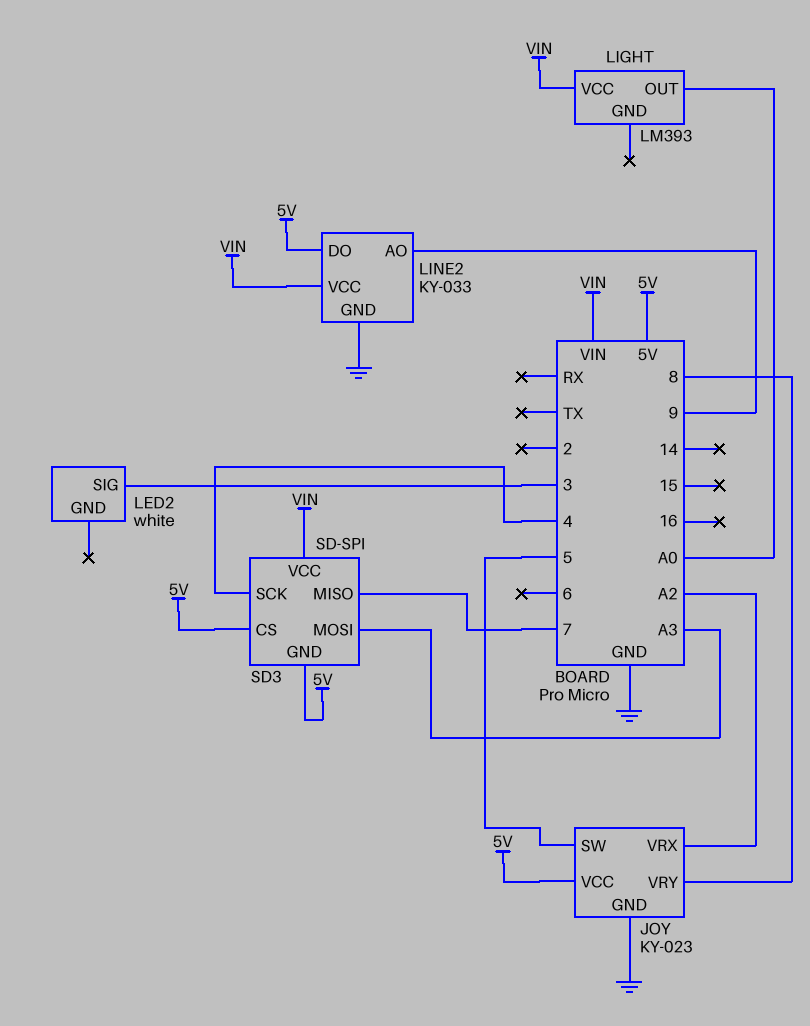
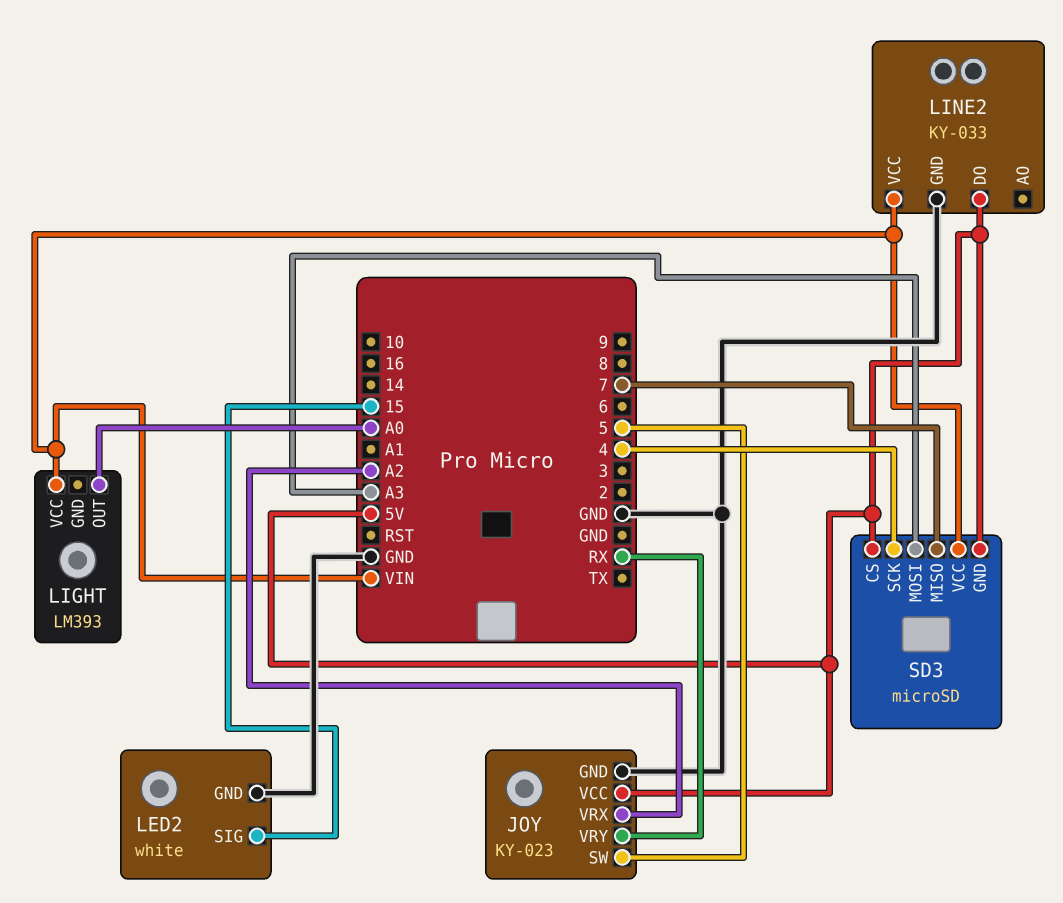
JOY pin VRY: 8 -> RX
LED2 pin GND: none -> GND
LED2 pin SIG: 3 -> 15
LINE2 pin AO: 9 -> none
SD3: SD-SPI -> microSD

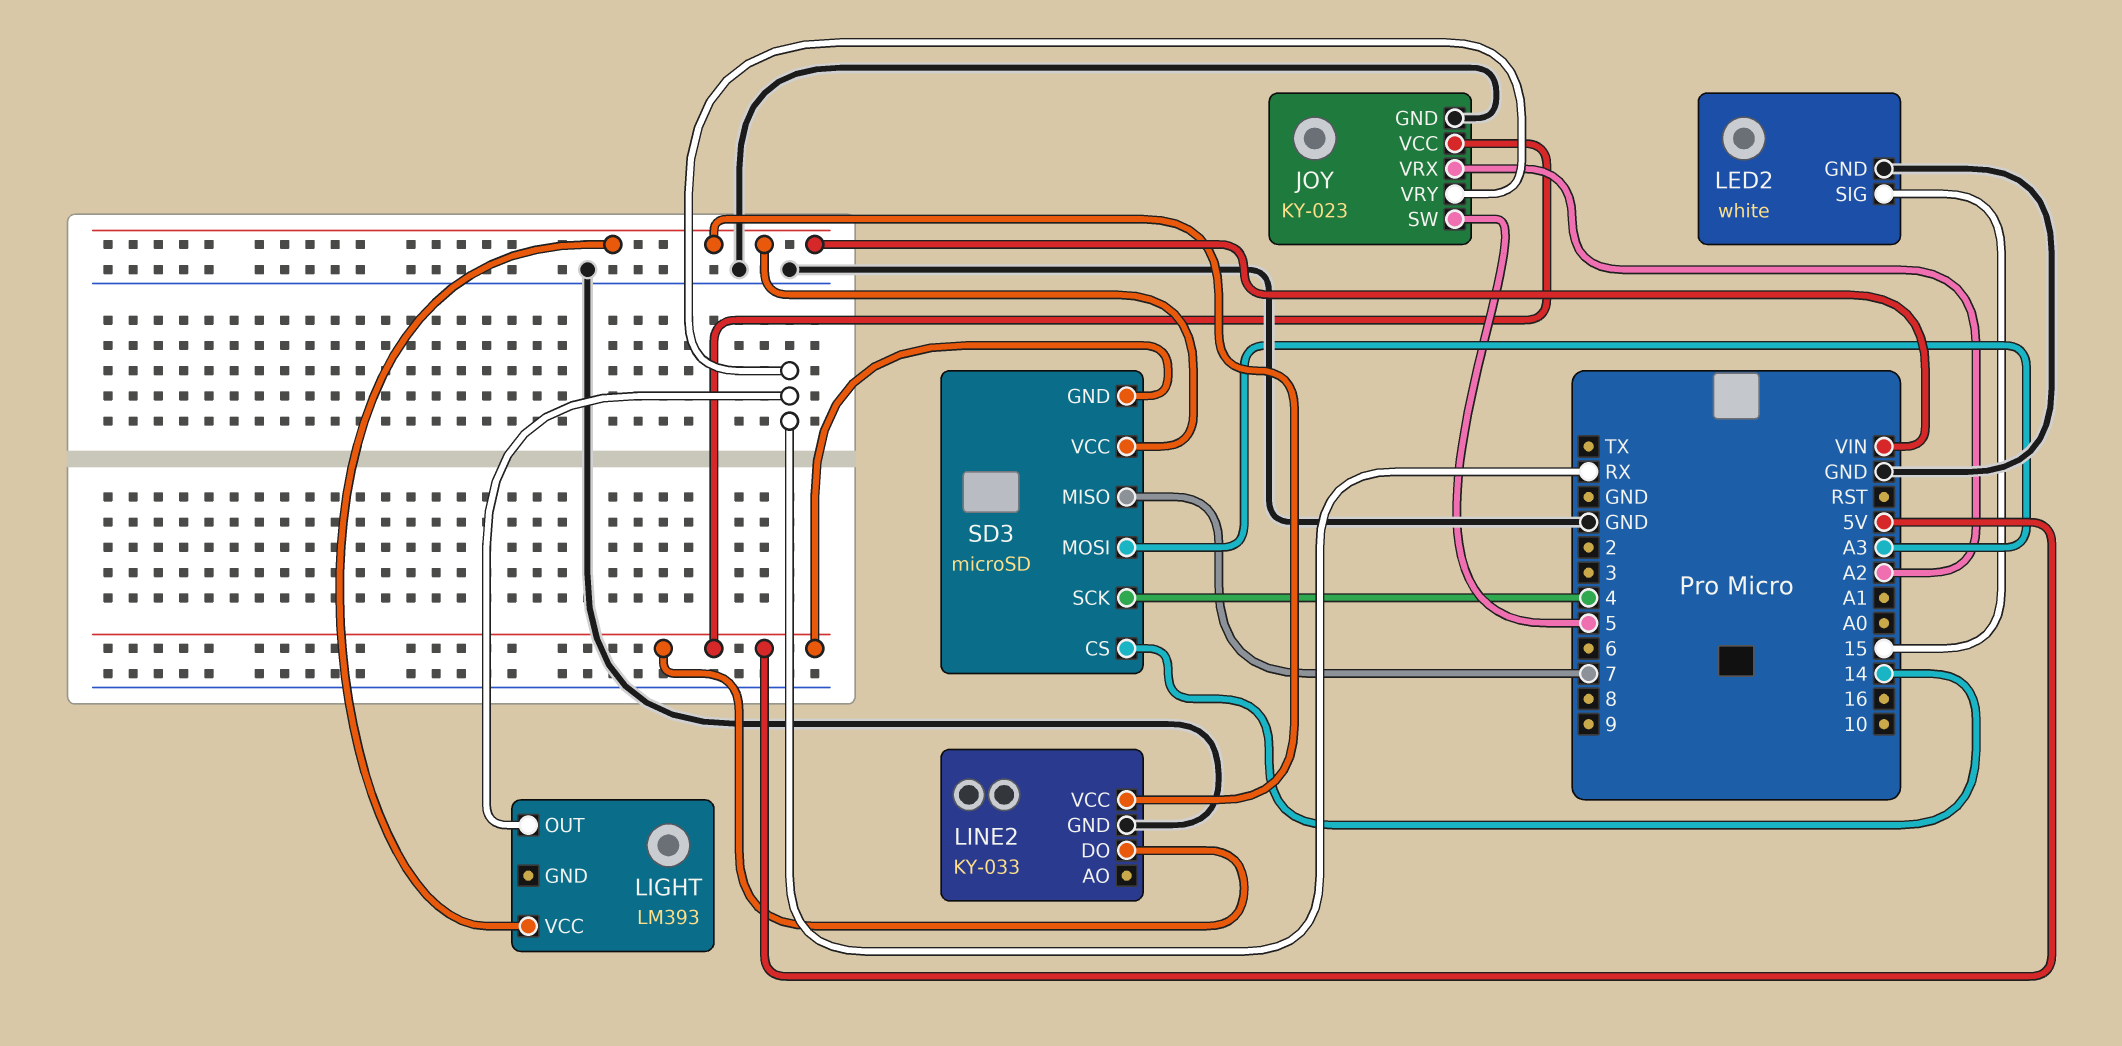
LIGHT pin OUT: A0 -> RX
SD3 pin CS: 5V -> 14

